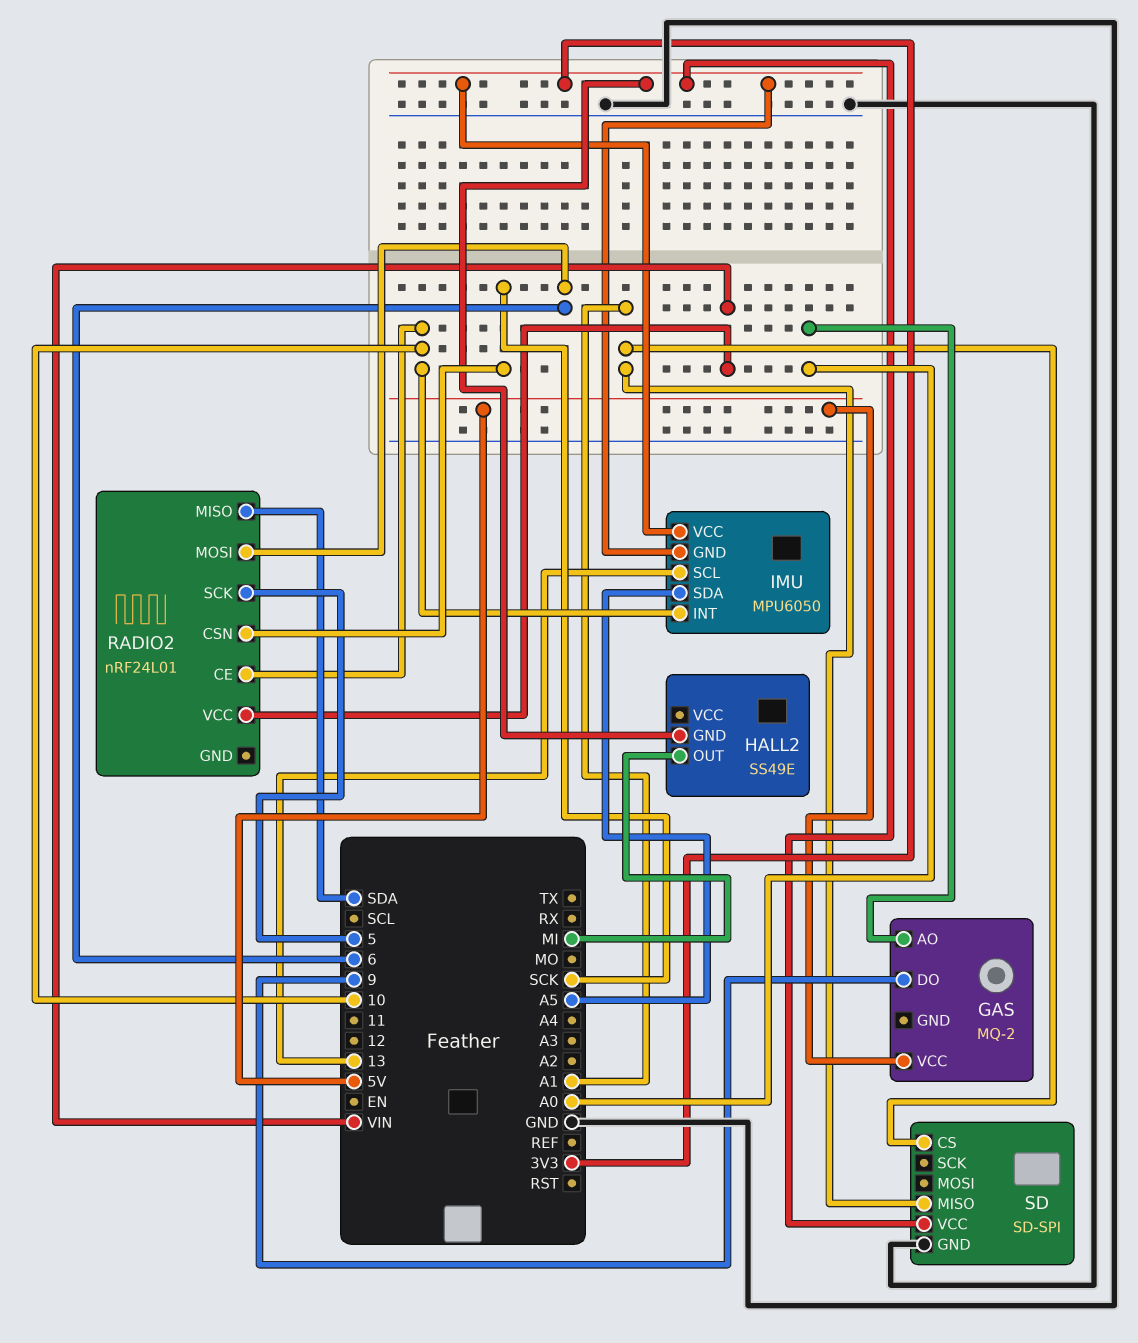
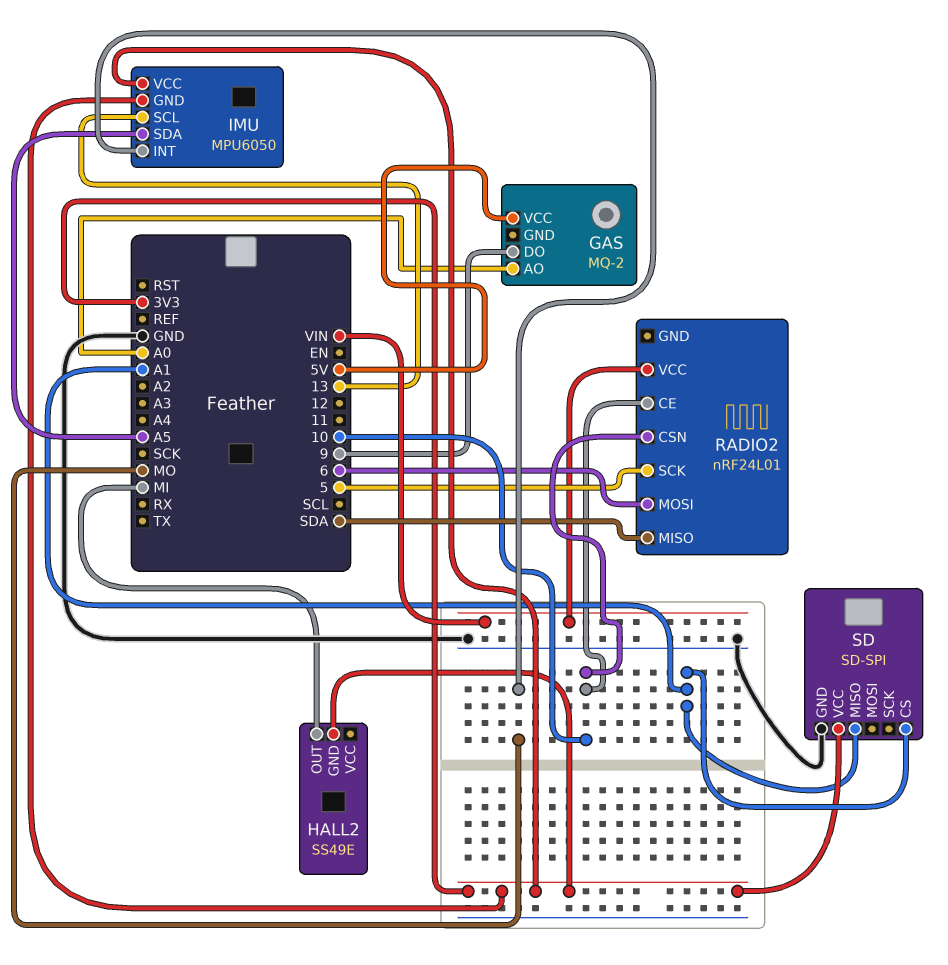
IMU pin INT: 10 -> MO
RADIO2 pin CSN: SCK -> 10

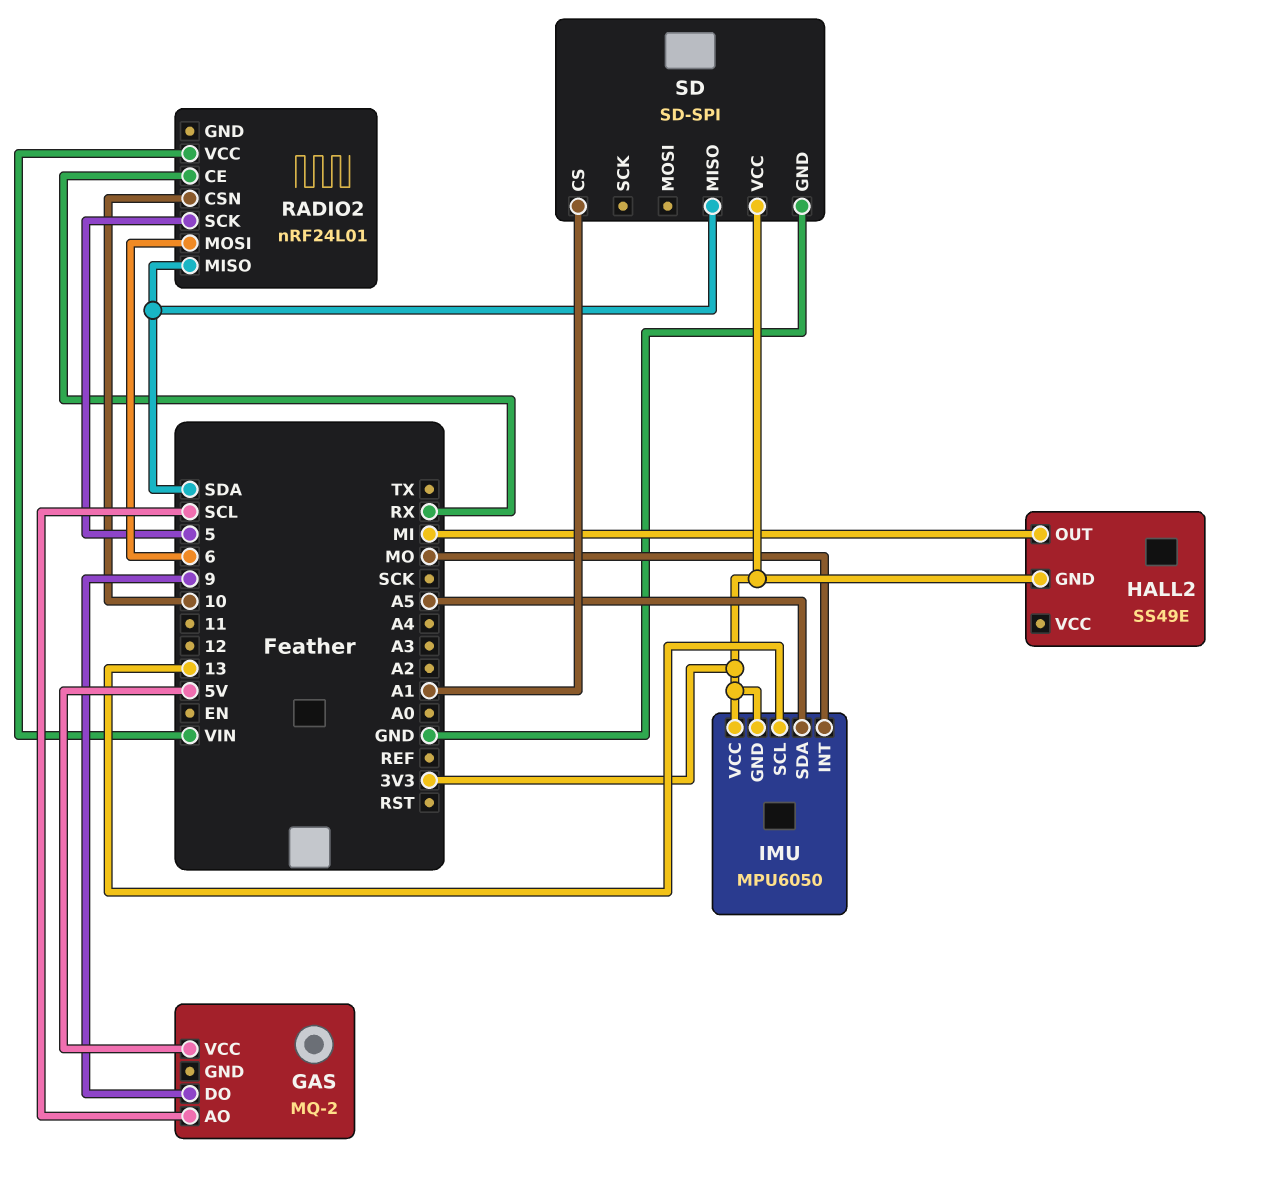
GAS pin AO: A0 -> SCL
RADIO2 pin CE: 10 -> RX
SD pin MISO: A1 -> SDA

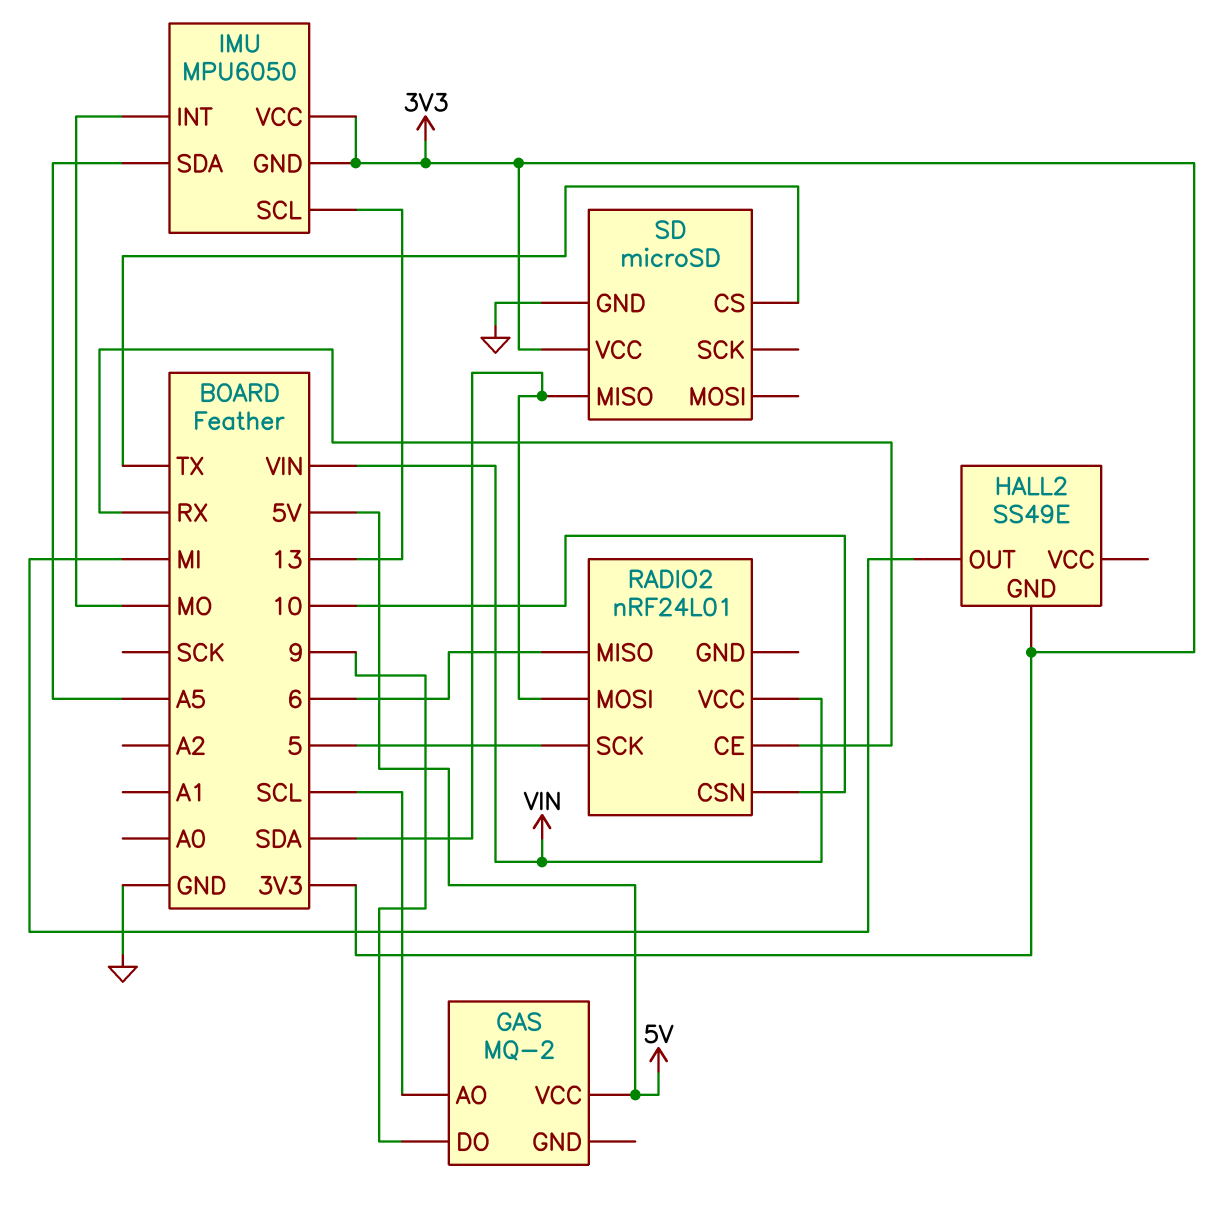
RADIO2 pin MISO: SDA -> 6
RADIO2 pin MOSI: 6 -> SDA
SD: SD-SPI -> microSD
SD pin CS: A1 -> TX

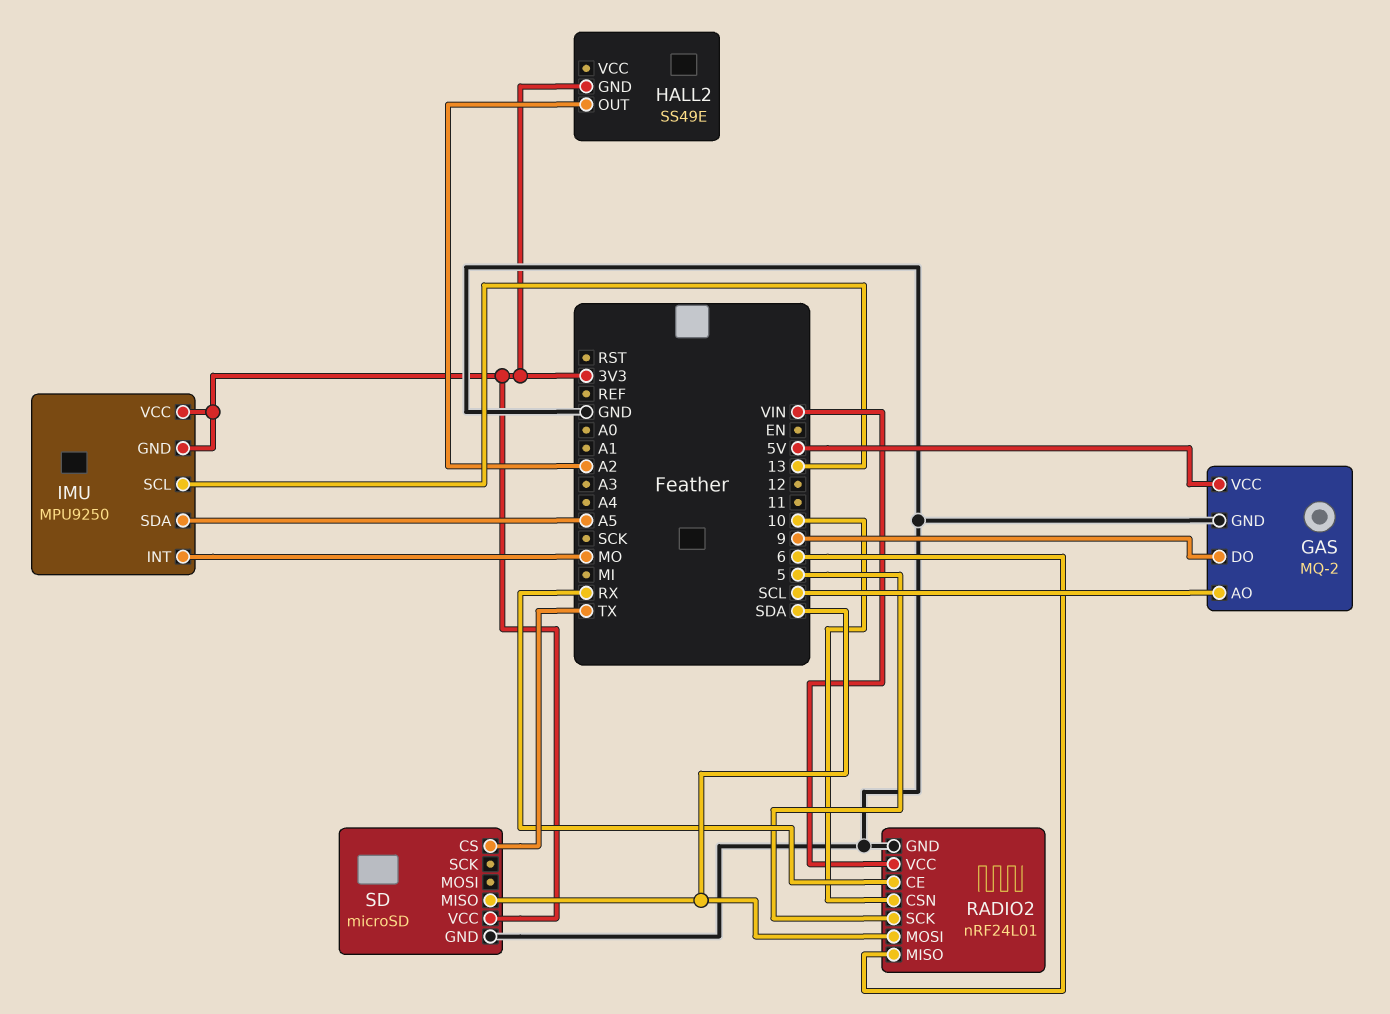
GAS pin GND: none -> GND
HALL2 pin OUT: MI -> A2
IMU: MPU6050 -> MPU9250
RADIO2 pin GND: none -> GND

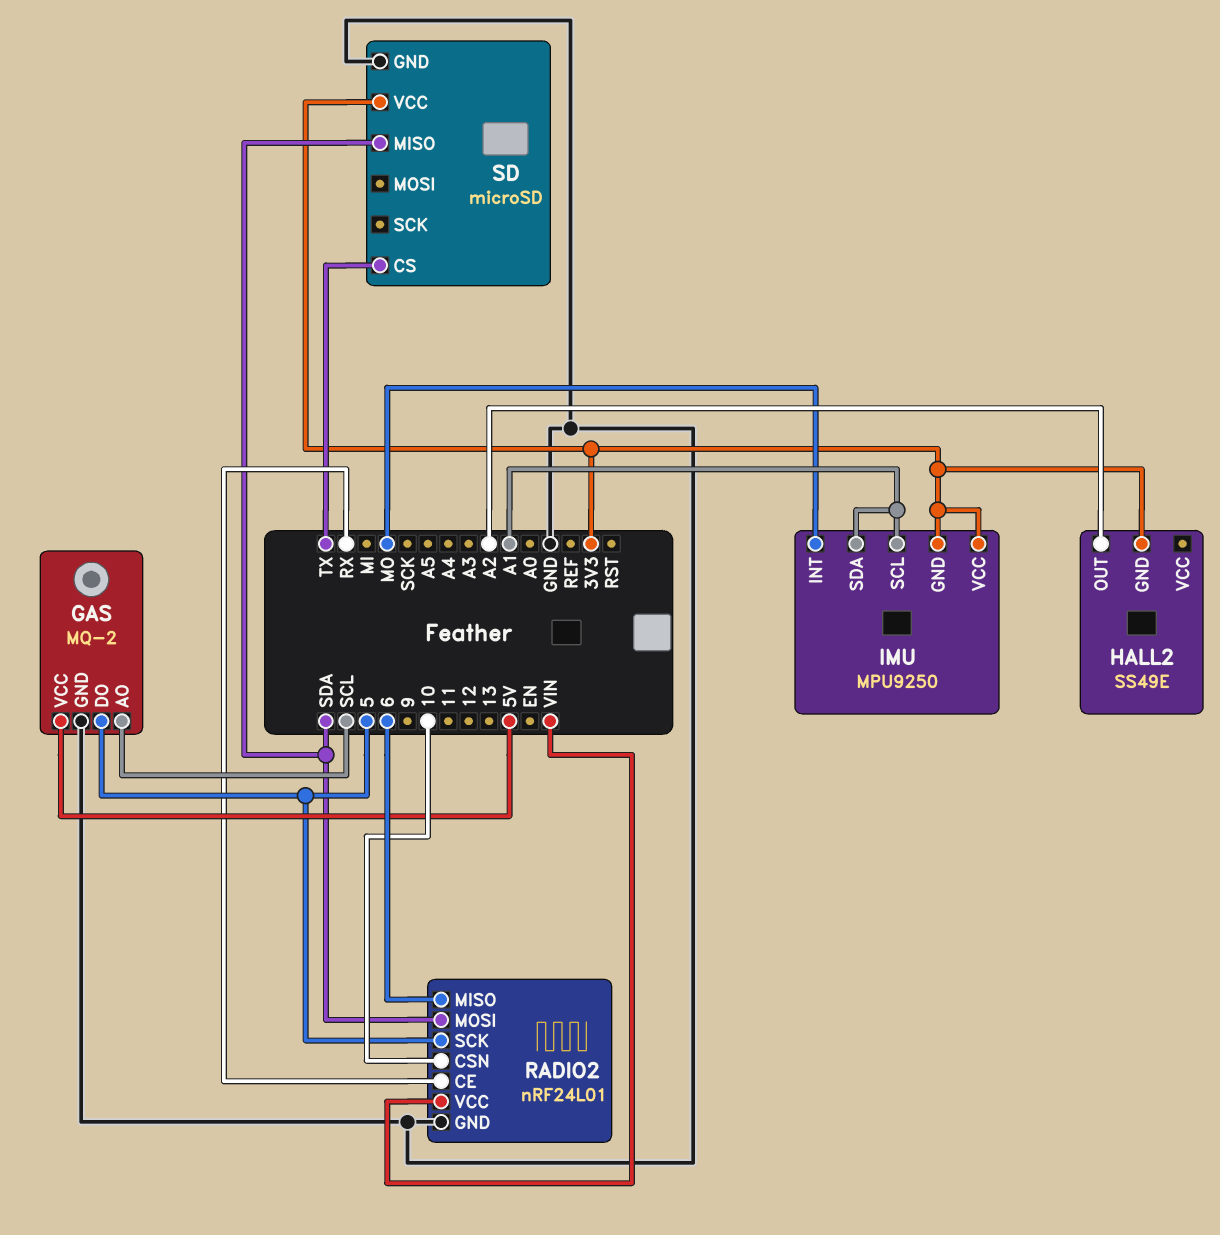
GAS pin DO: 9 -> 5
IMU pin SCL: 13 -> A1
IMU pin SDA: A5 -> A1

